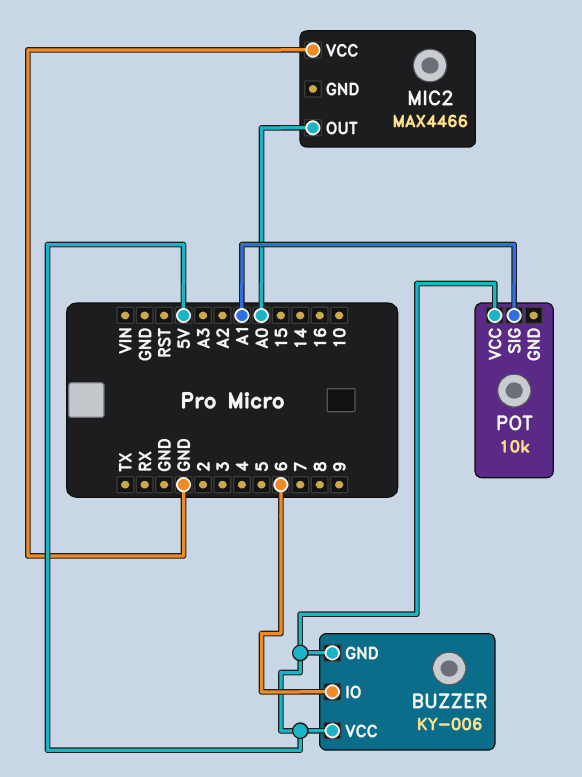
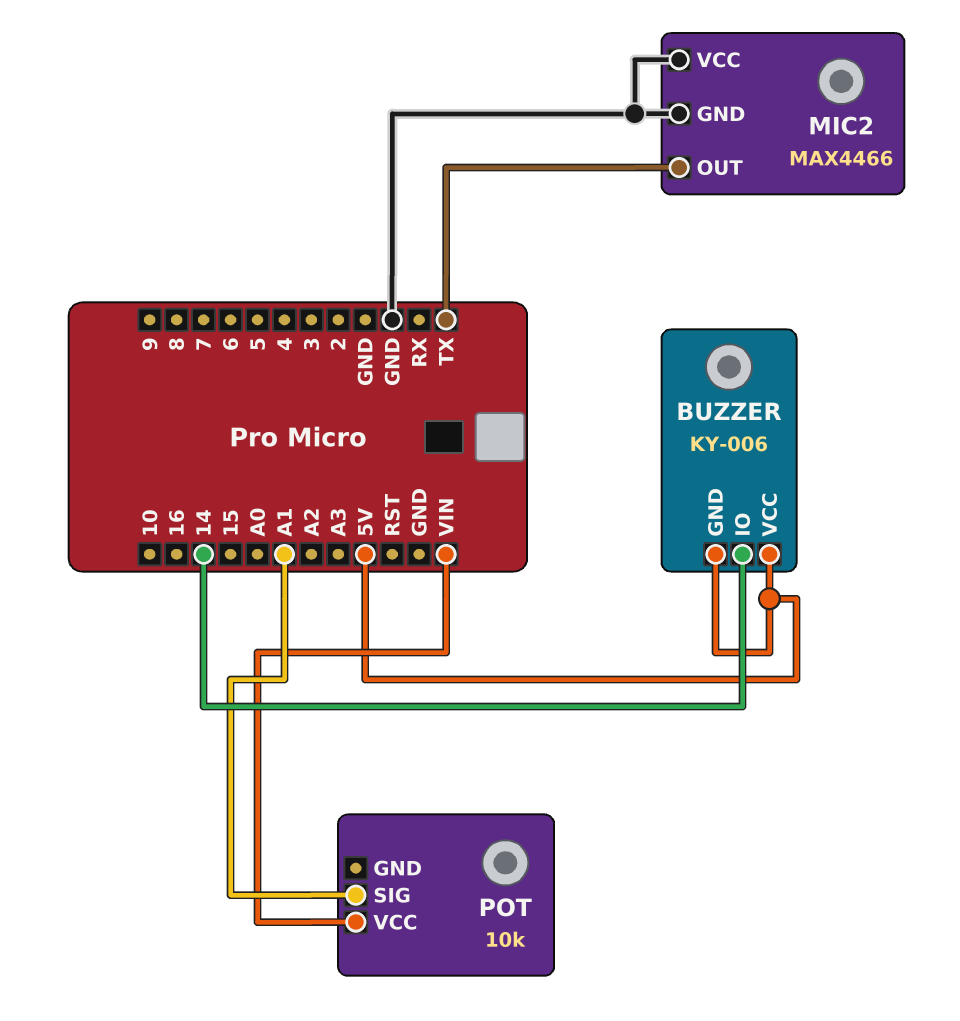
BUZZER pin IO: 6 -> 14
MIC2 pin GND: none -> GND
MIC2 pin OUT: A0 -> TX
POT pin VCC: 5V -> VIN

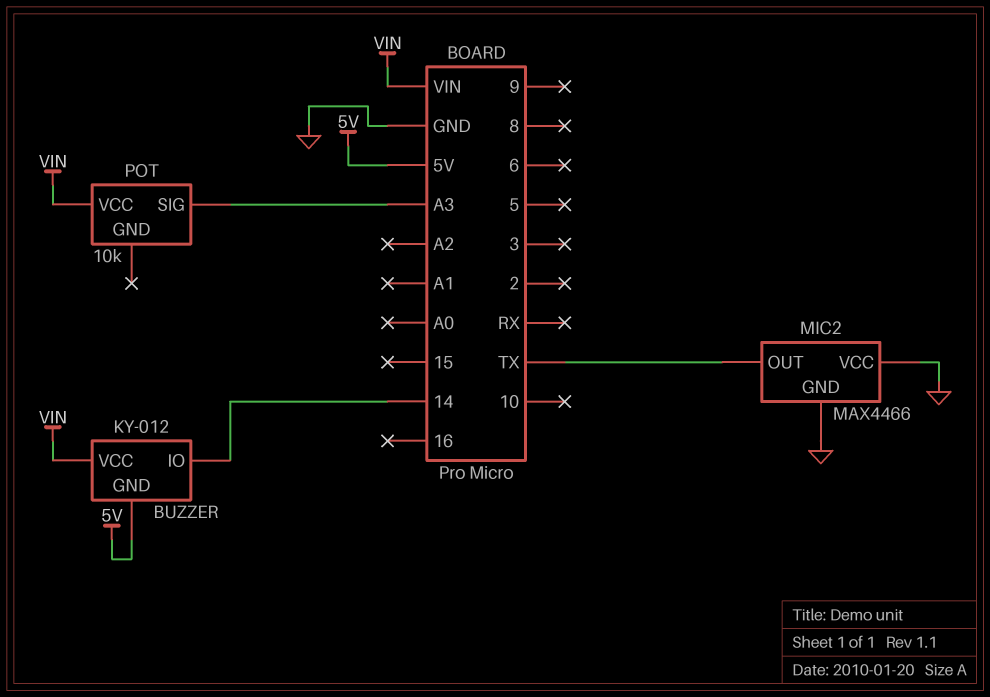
BUZZER: KY-006 -> KY-012
BUZZER pin VCC: 5V -> VIN
POT pin SIG: A1 -> A3

